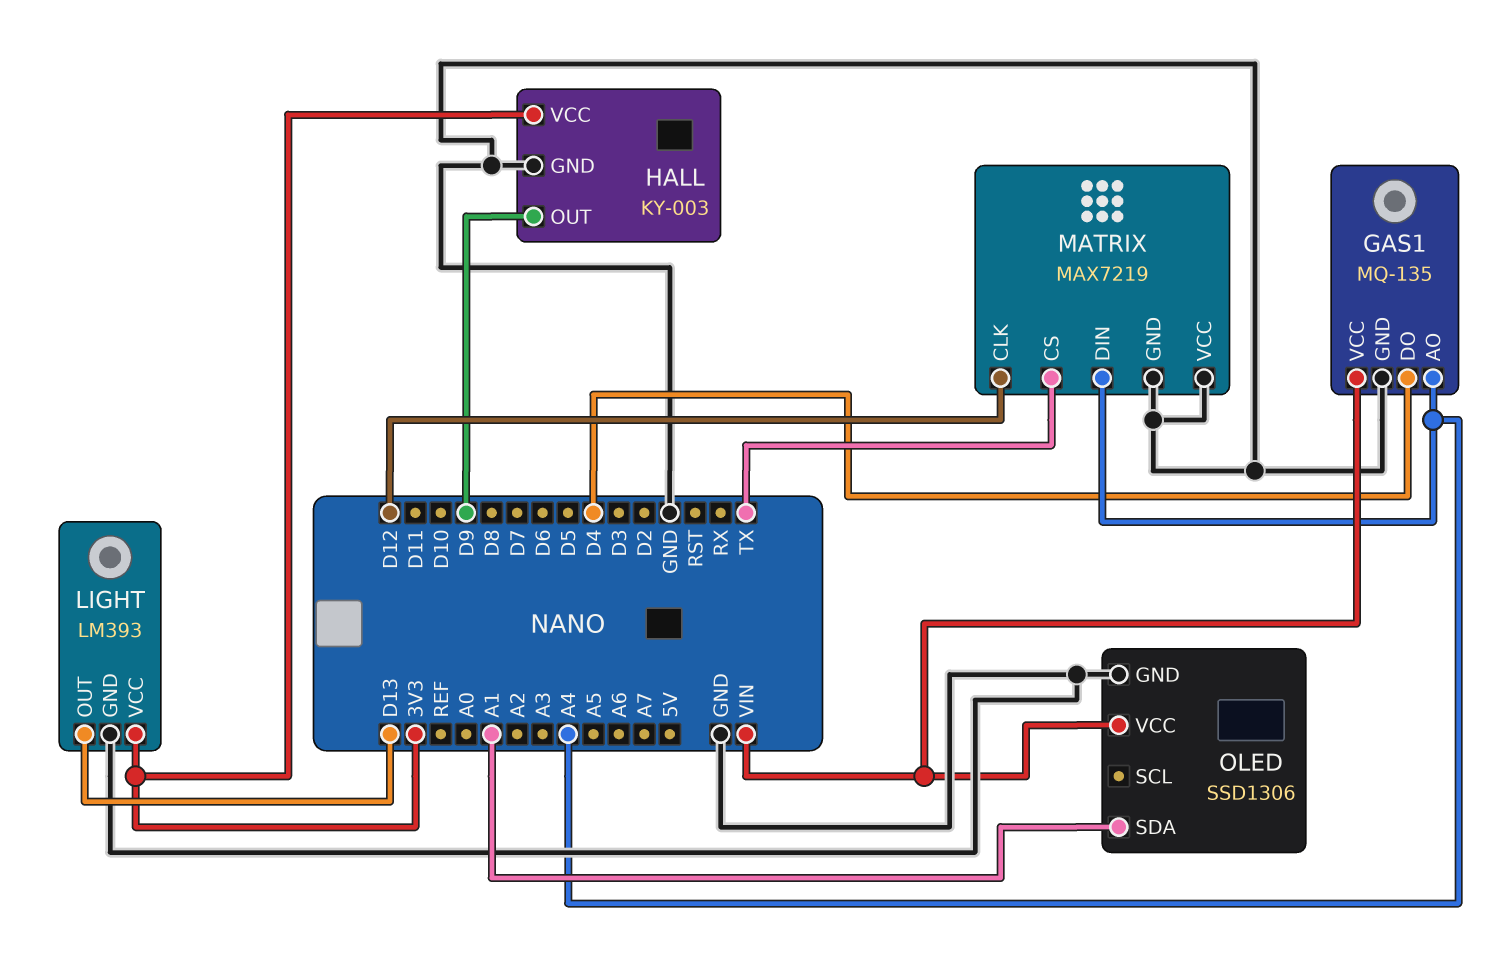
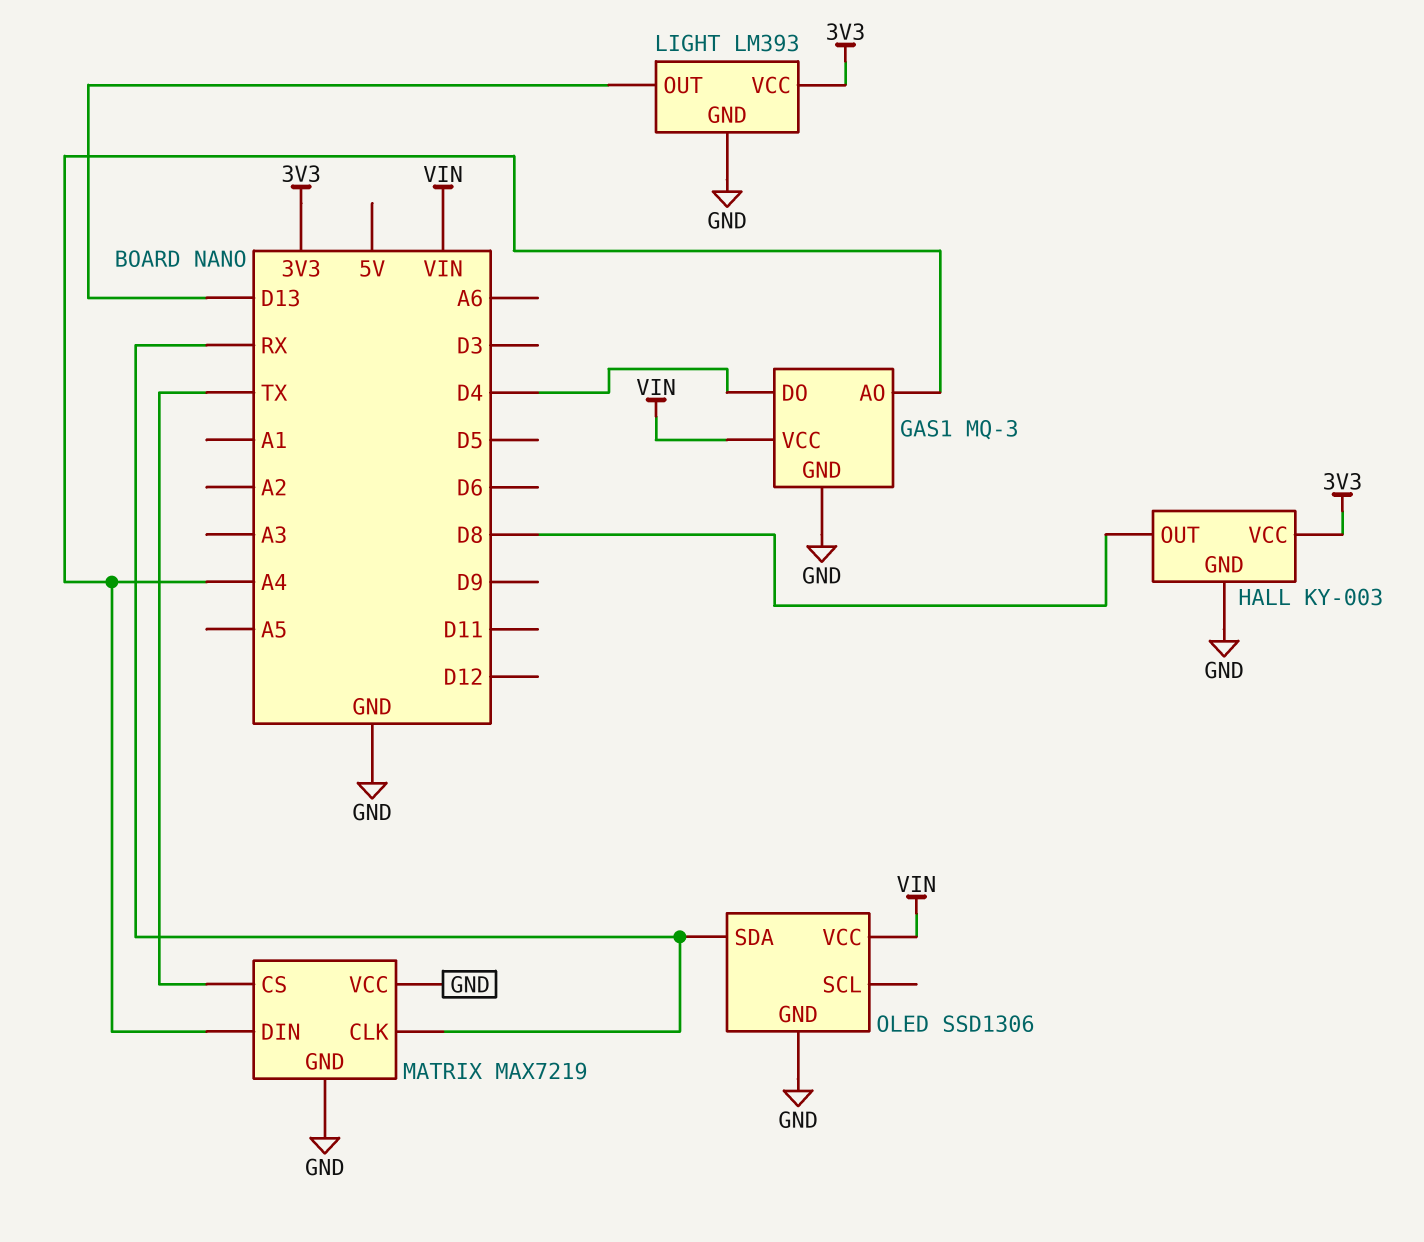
GAS1: MQ-135 -> MQ-3
HALL pin OUT: D9 -> D8
MATRIX pin CLK: D12 -> RX
OLED pin SDA: A1 -> RX

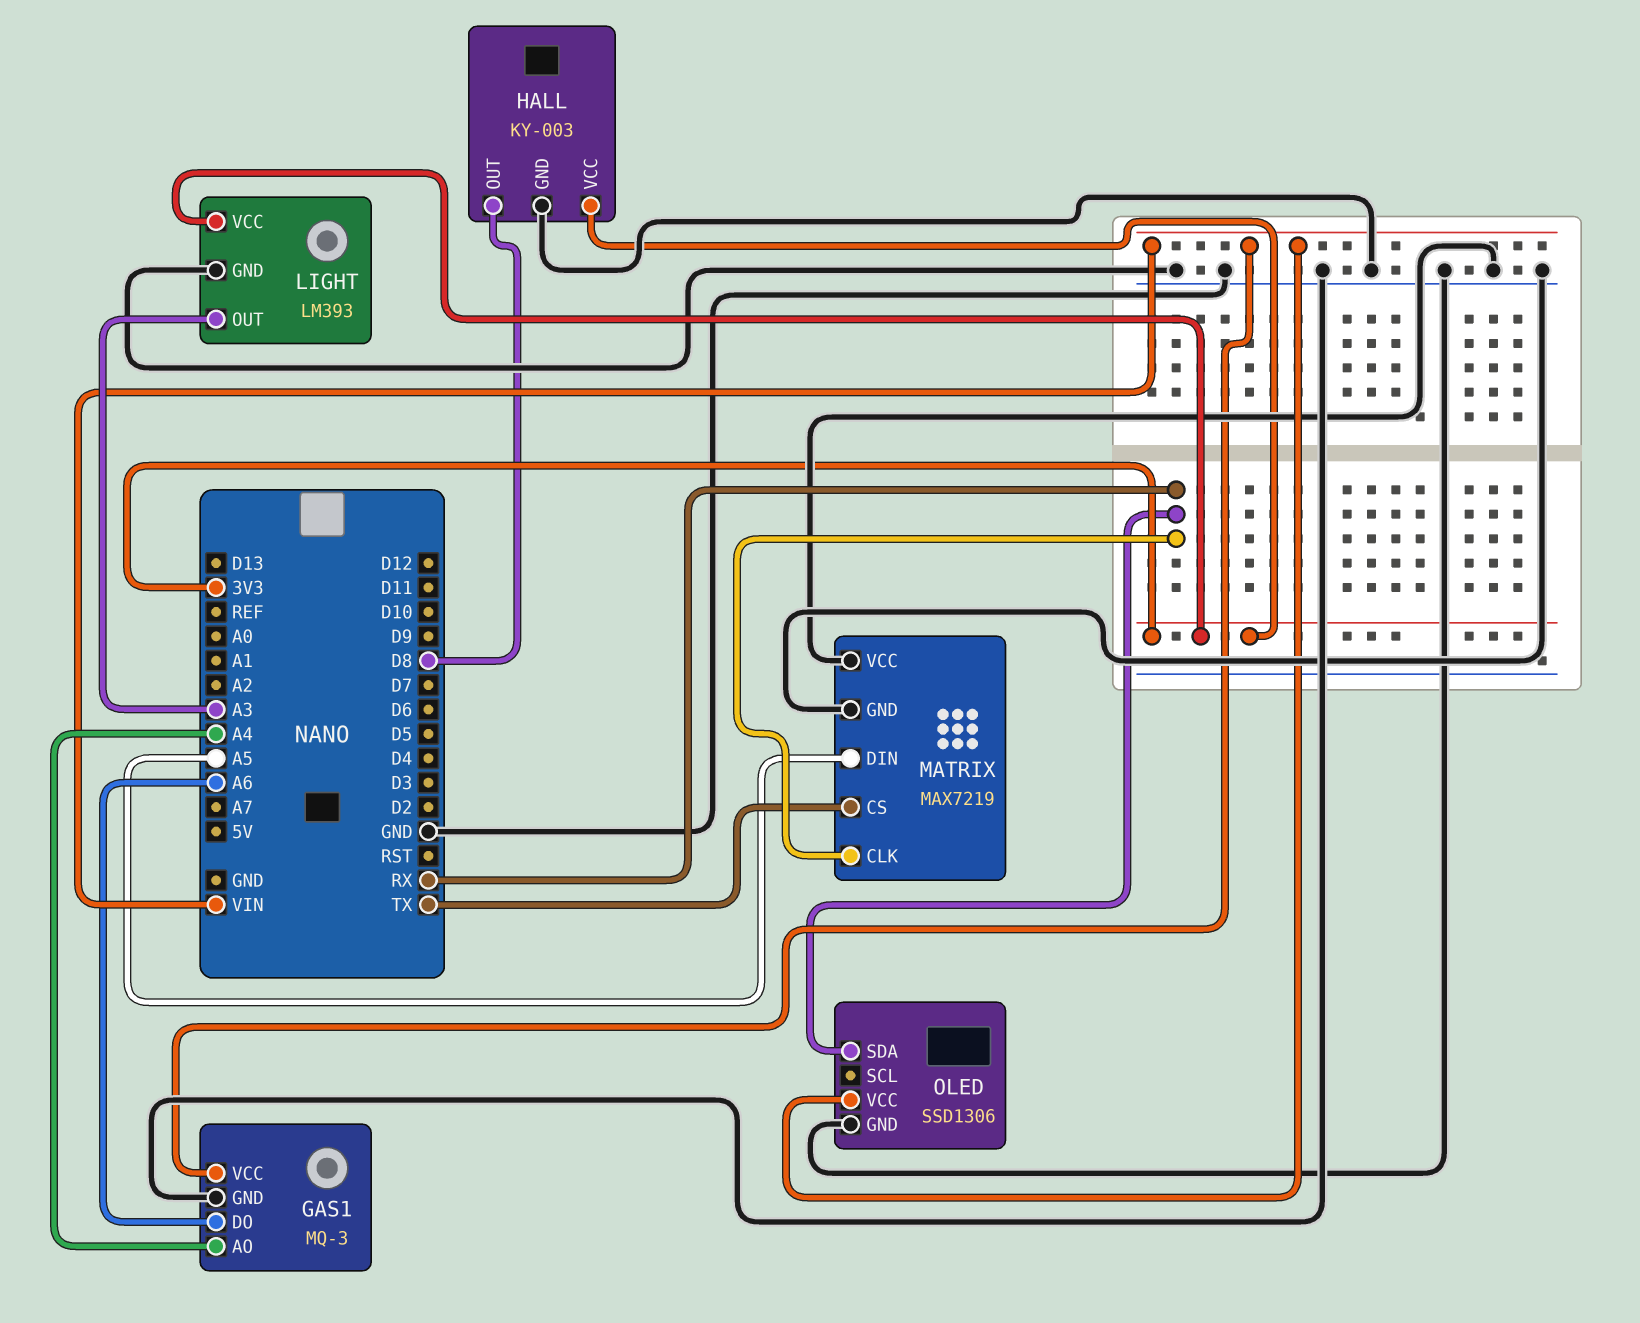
GAS1 pin DO: D4 -> A6
LIGHT pin OUT: D13 -> A3
MATRIX pin DIN: A4 -> A5

